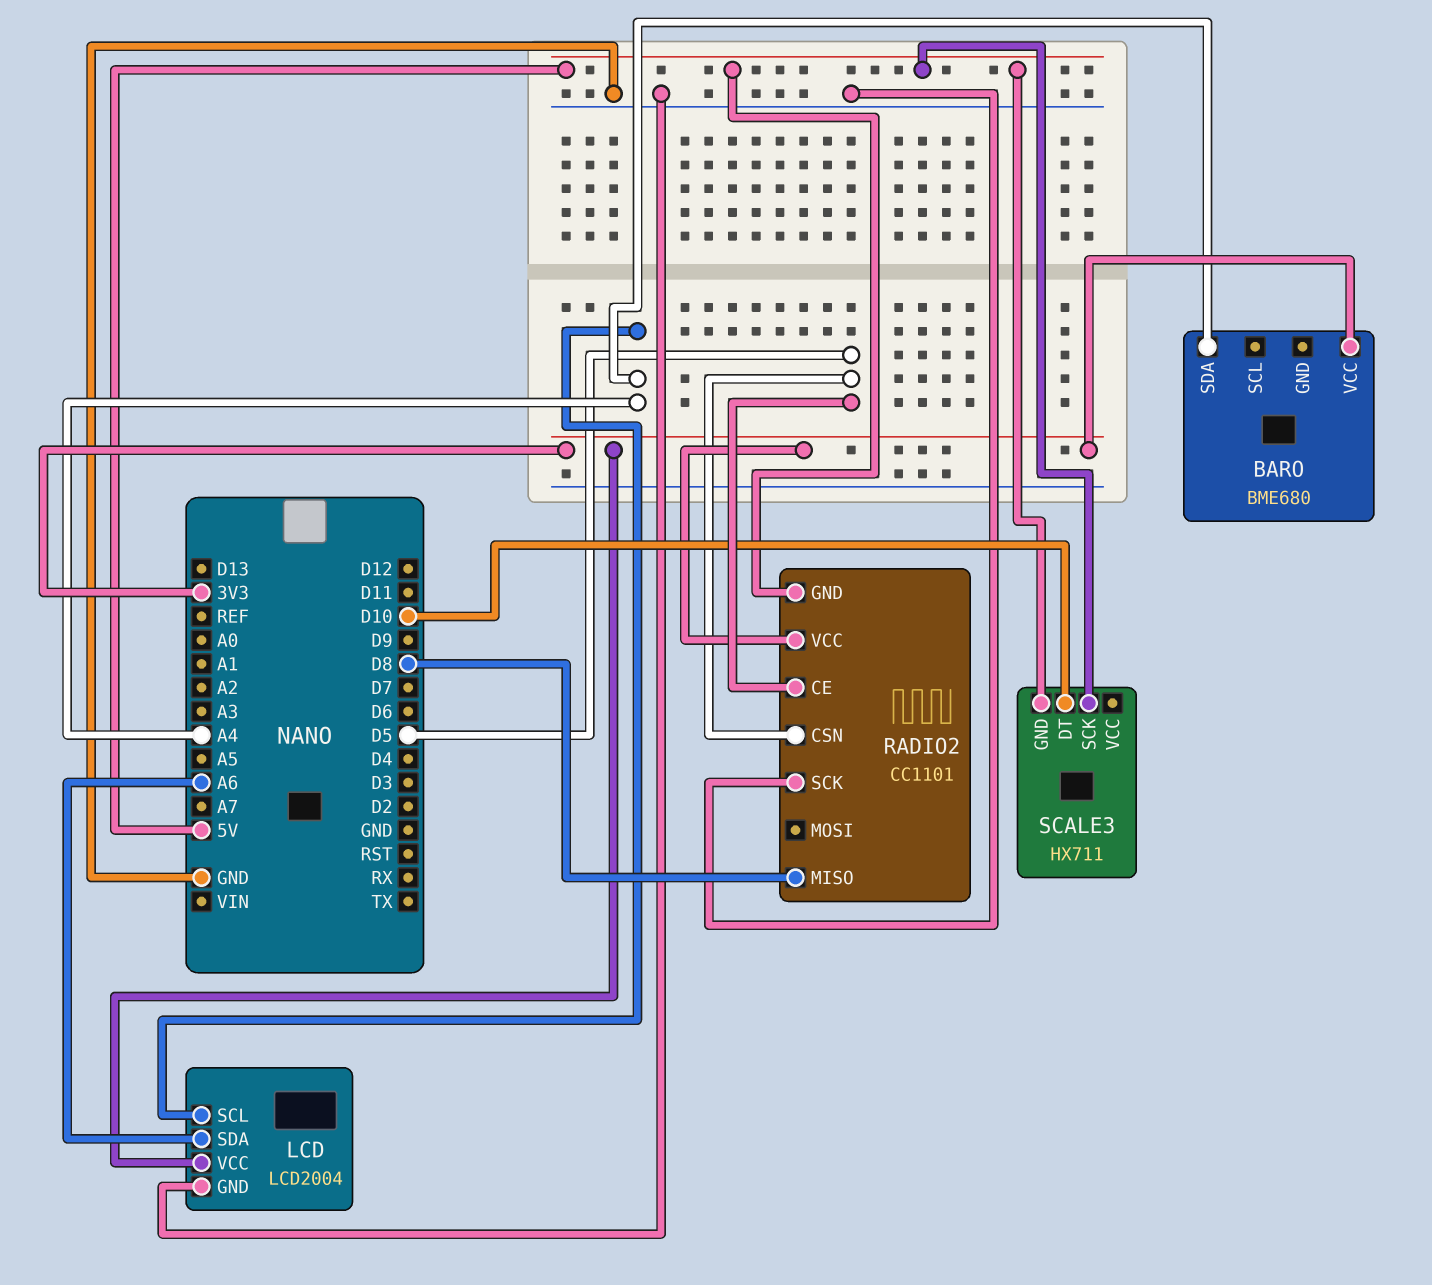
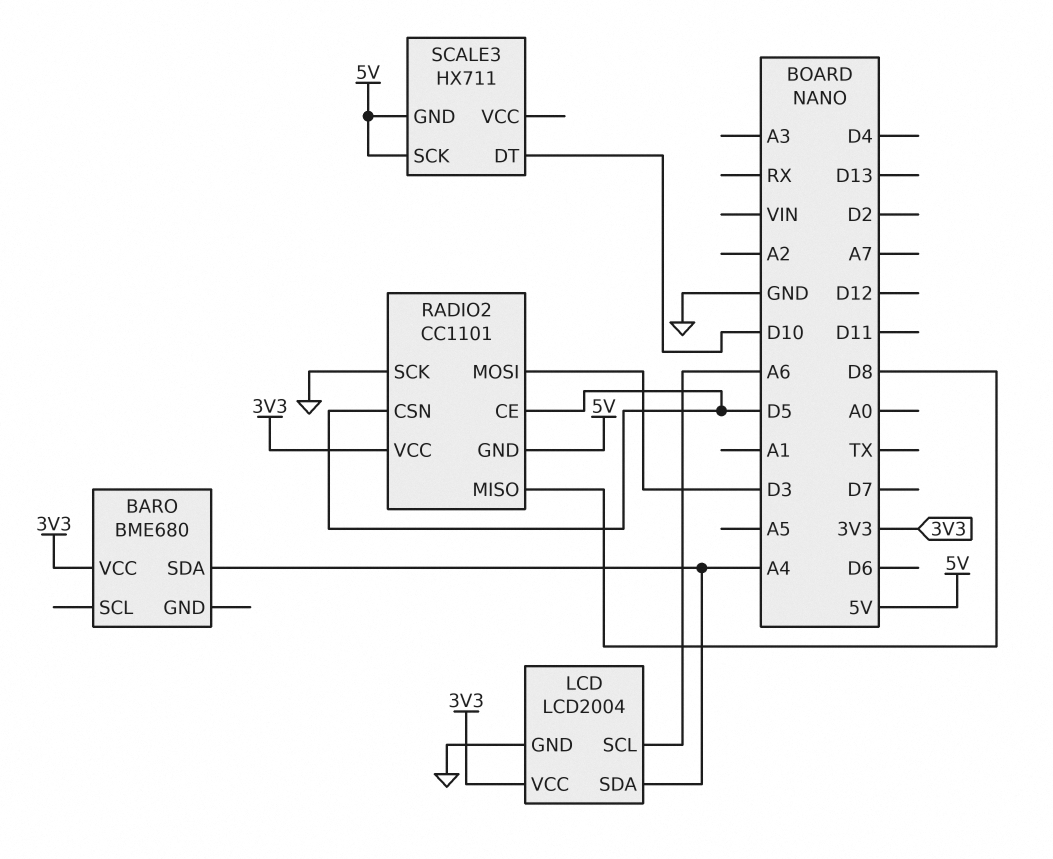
LCD pin SCL: A4 -> A6
LCD pin SDA: A6 -> A4
RADIO2 pin MOSI: none -> D3

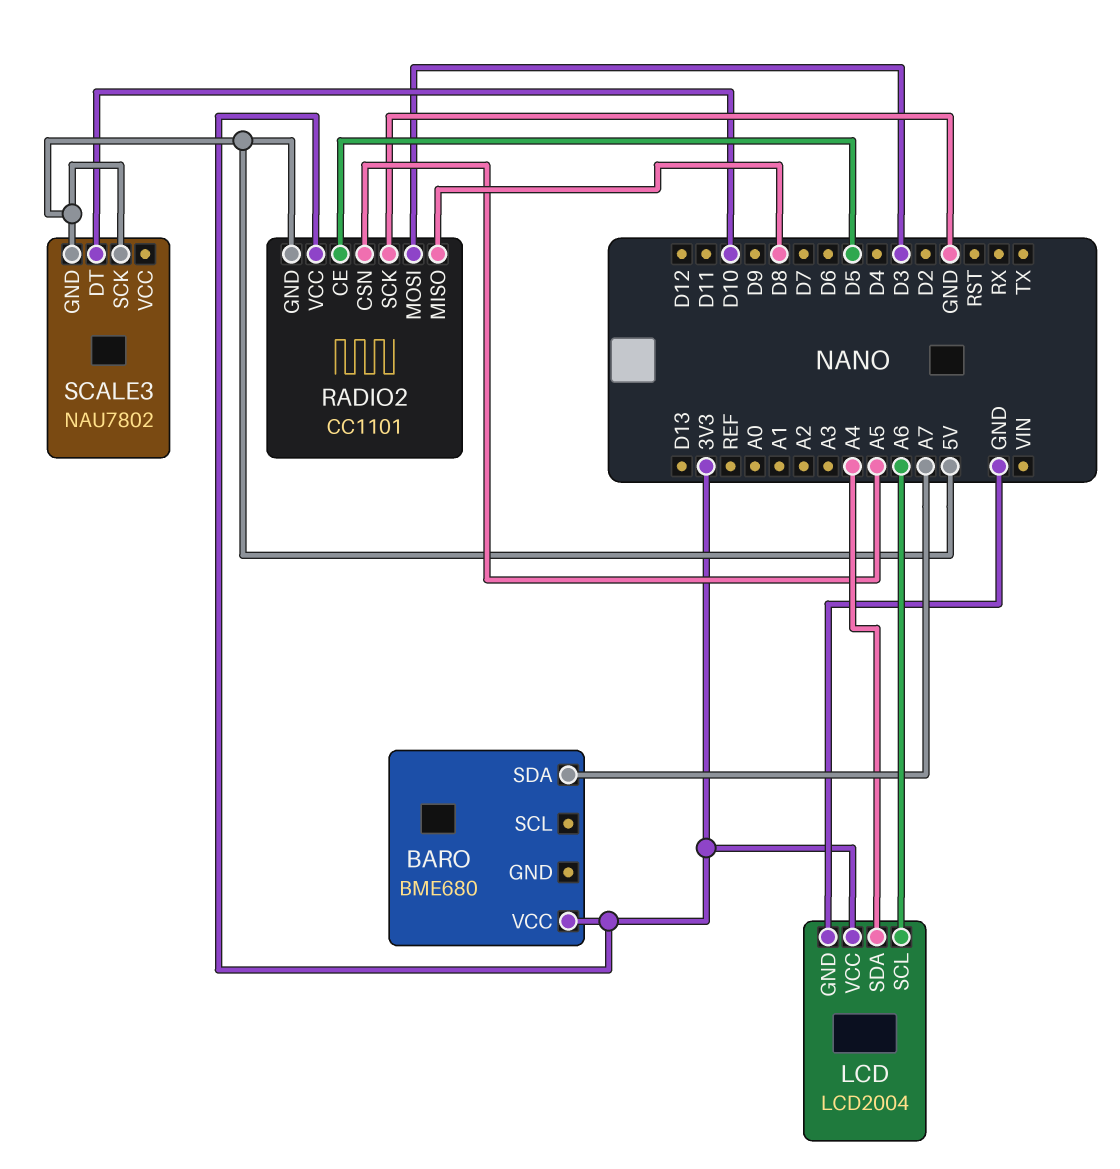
BARO pin SDA: A4 -> A7
RADIO2 pin CSN: D5 -> A5
SCALE3: HX711 -> NAU7802

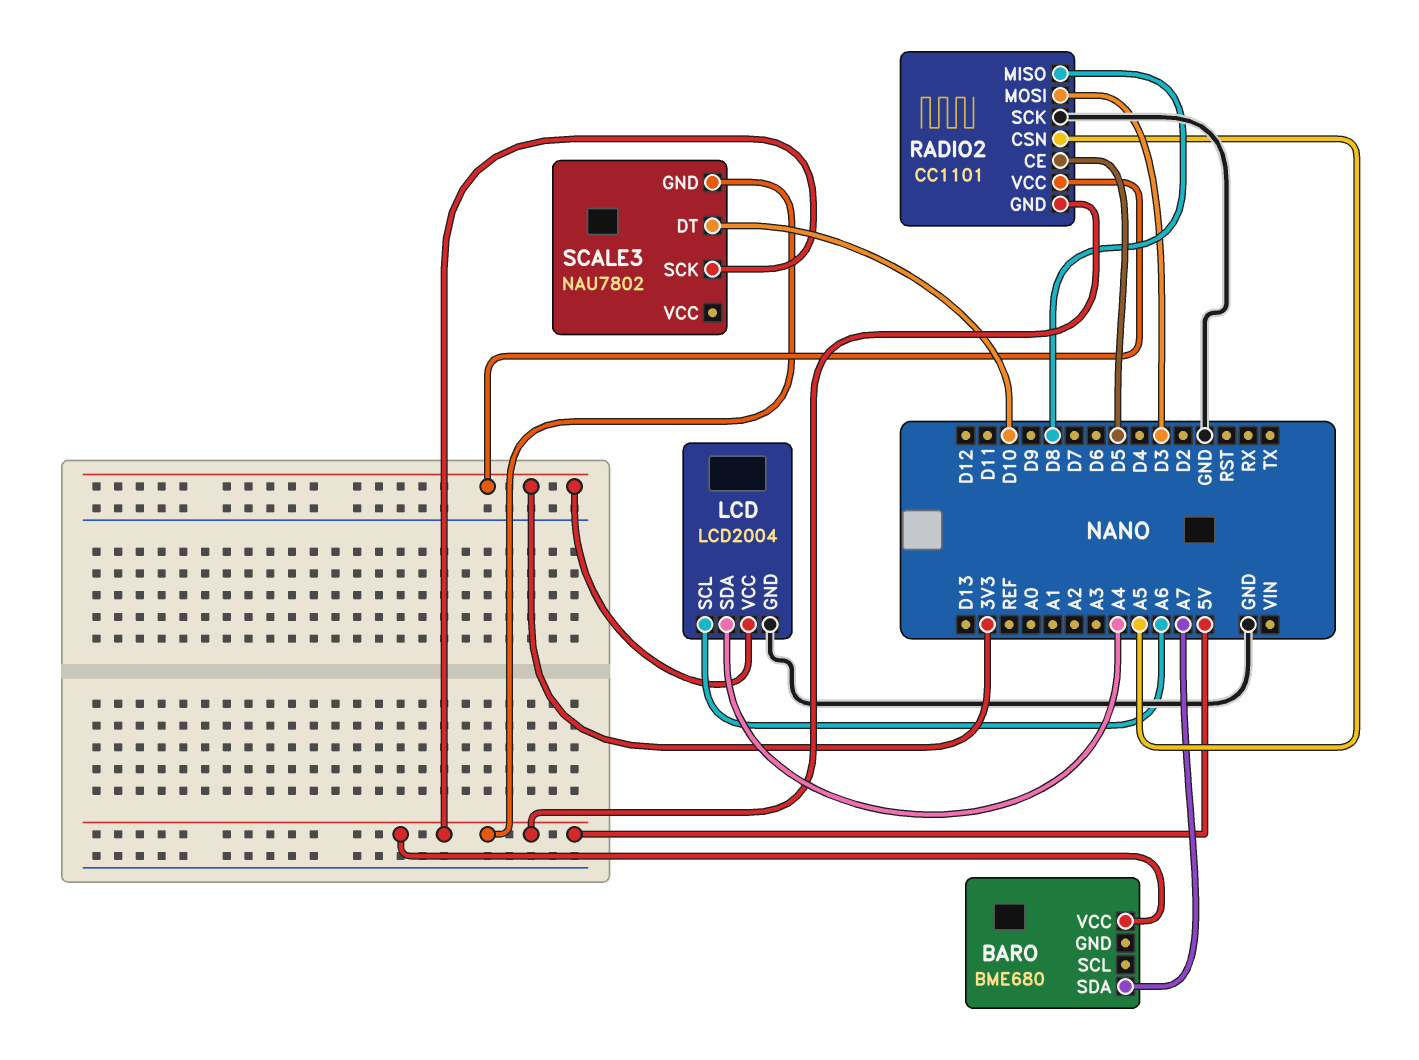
BARO pin VCC: 3V3 -> 5V

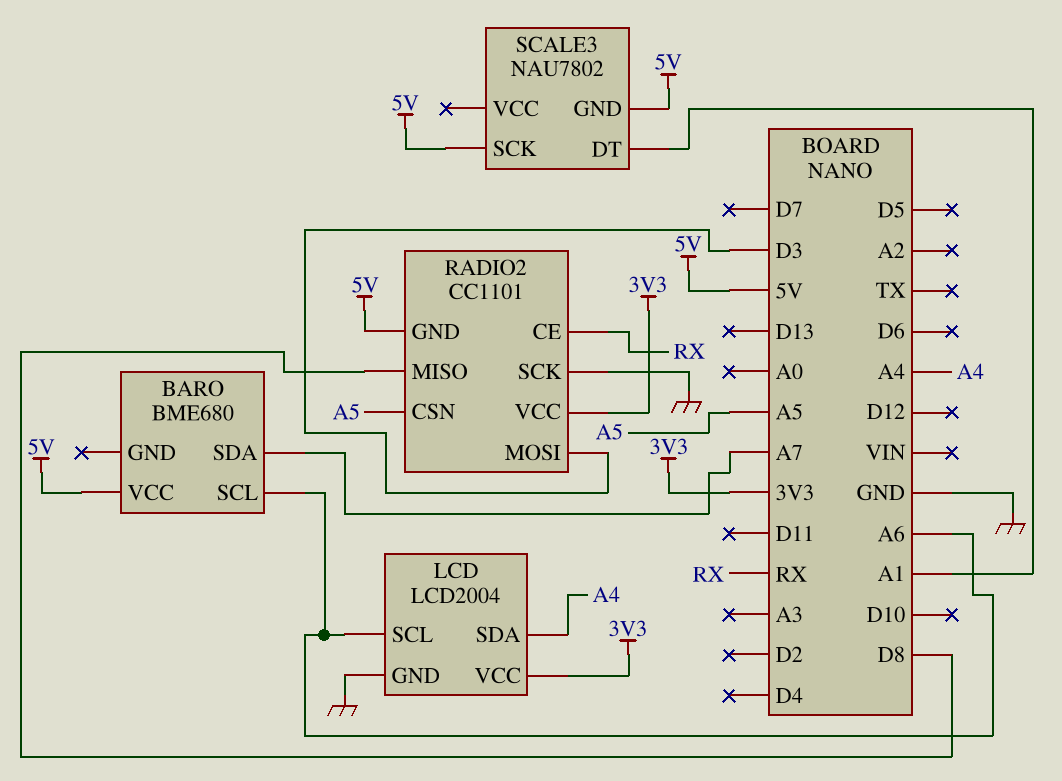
BARO pin SCL: none -> A6
RADIO2 pin CE: D5 -> RX
SCALE3 pin DT: D10 -> A1

